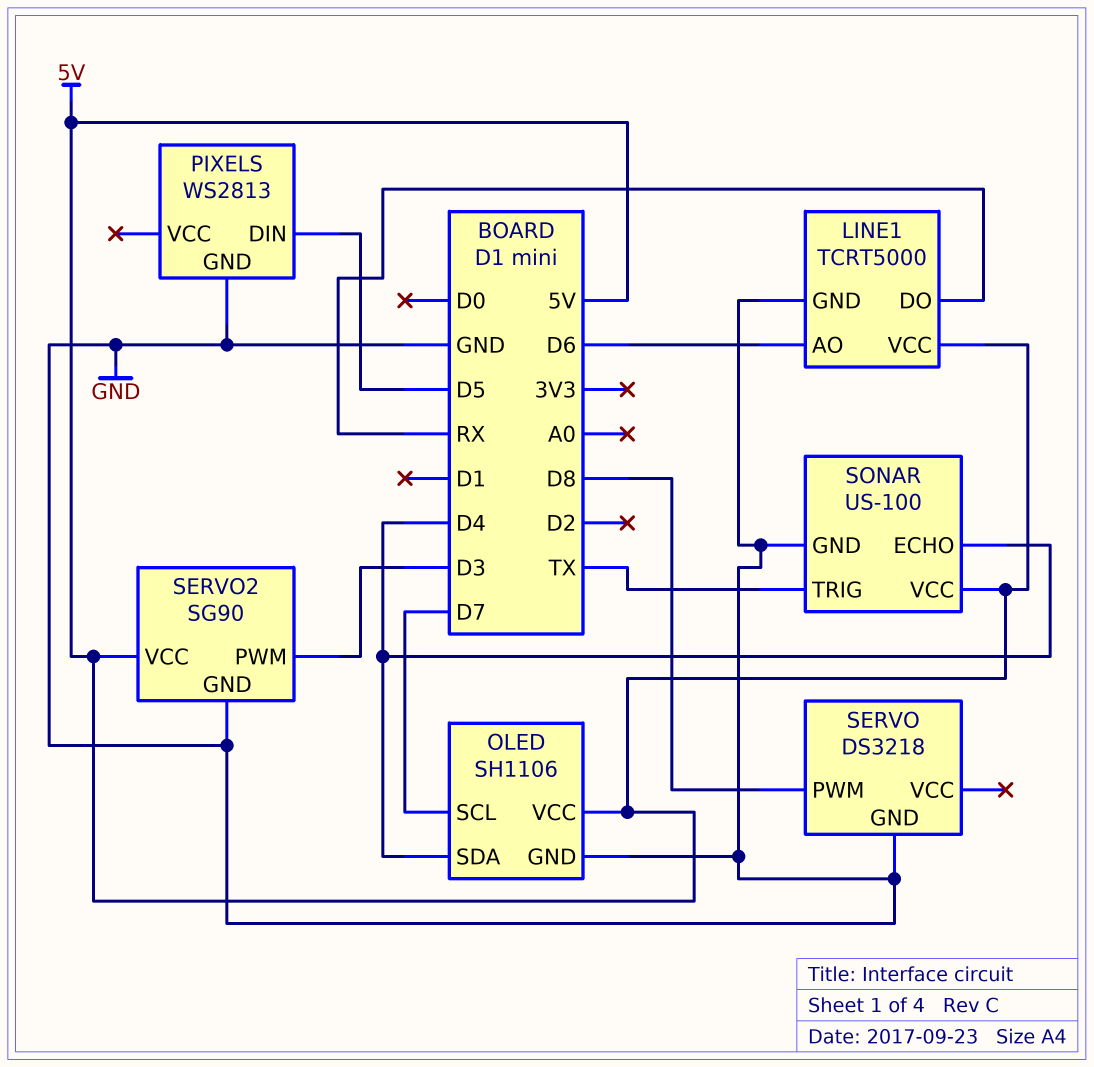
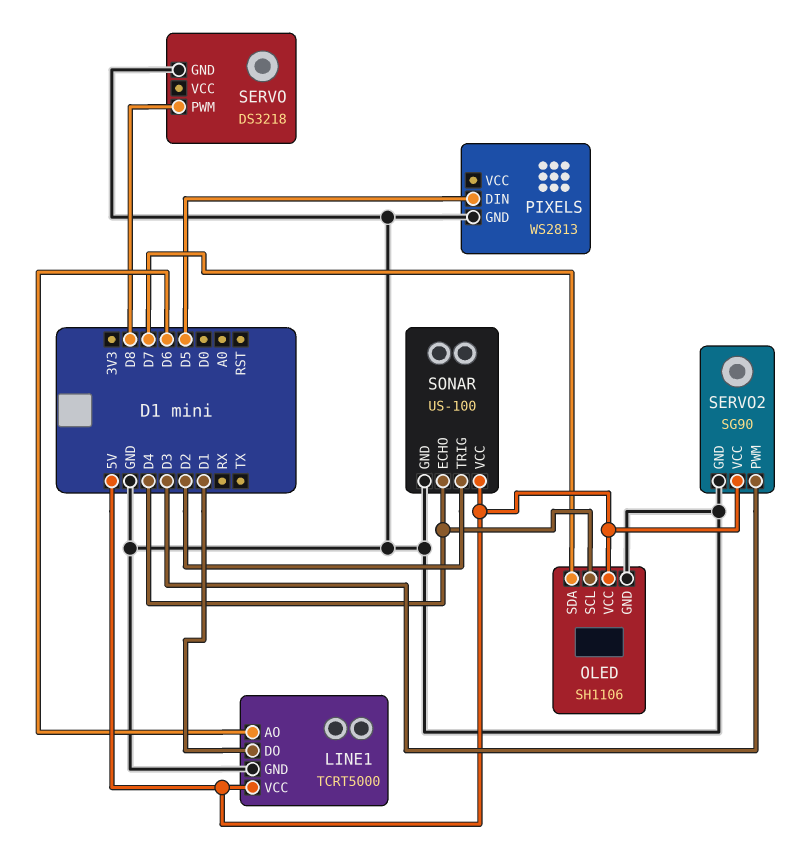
LINE1 pin DO: RX -> D1
OLED pin SCL: D7 -> D4
OLED pin SDA: D4 -> D7
SONAR pin TRIG: TX -> D2

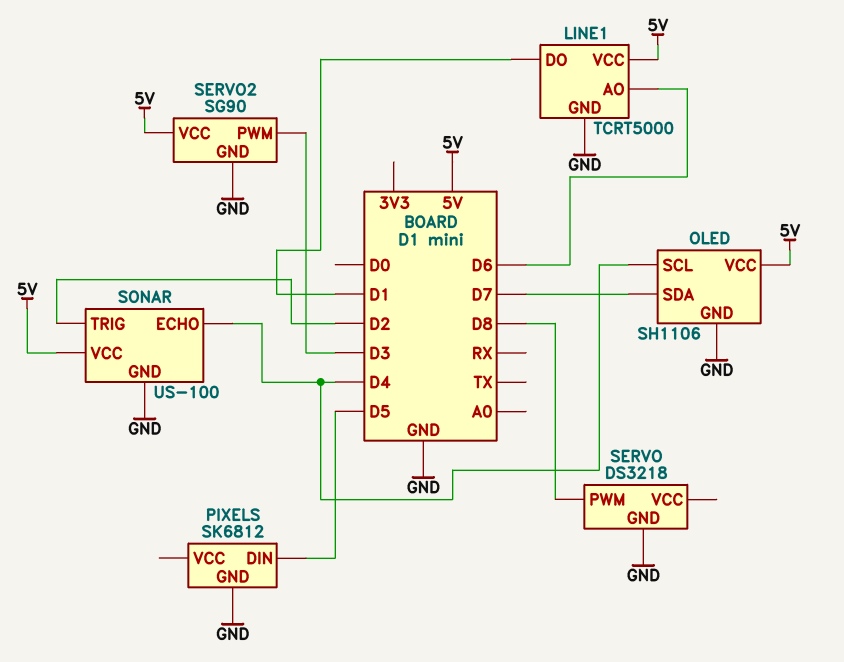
PIXELS: WS2813 -> SK6812

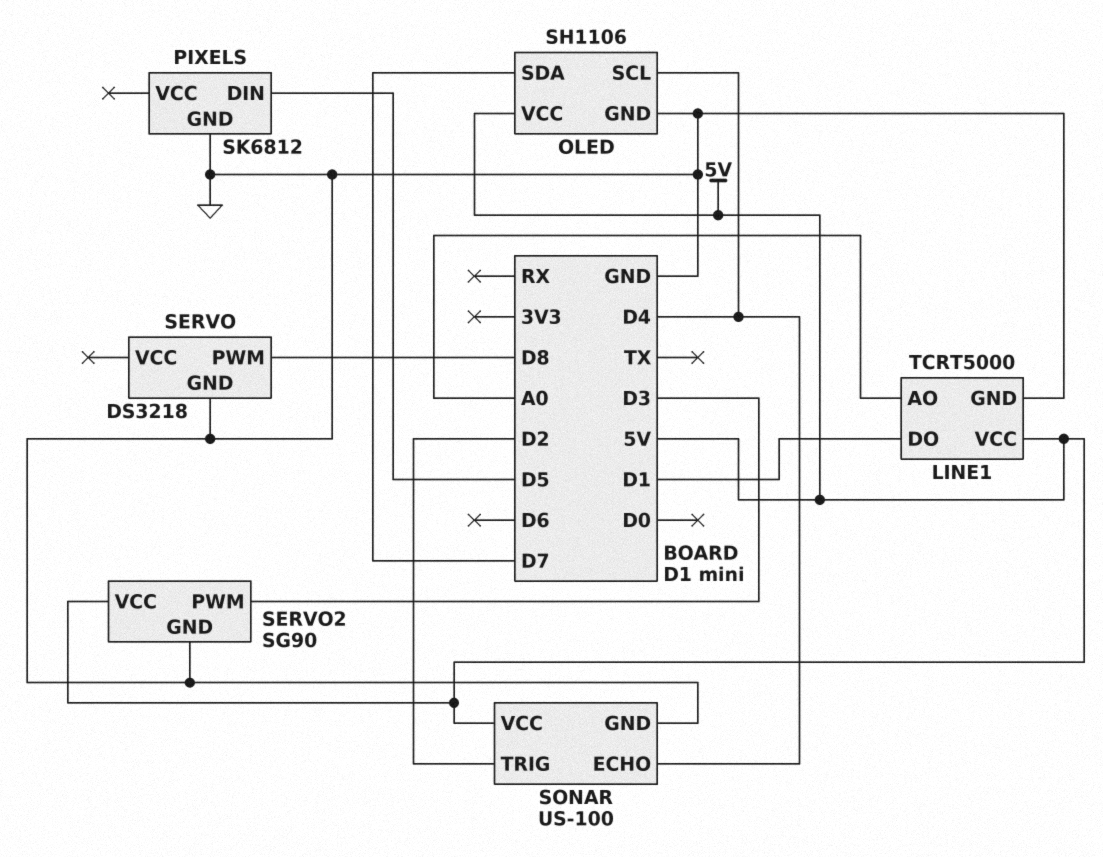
LINE1 pin AO: D6 -> A0

